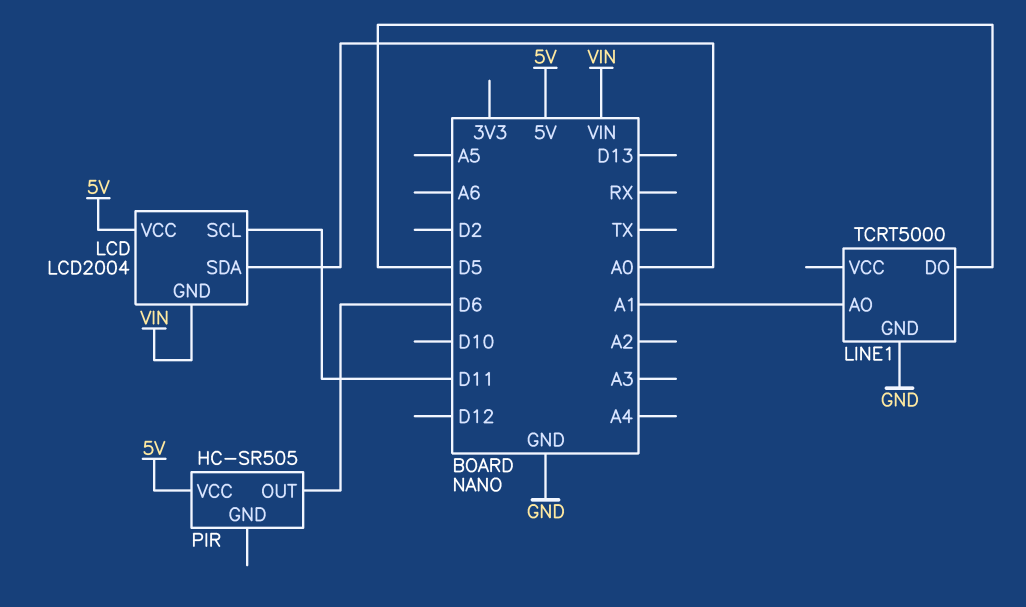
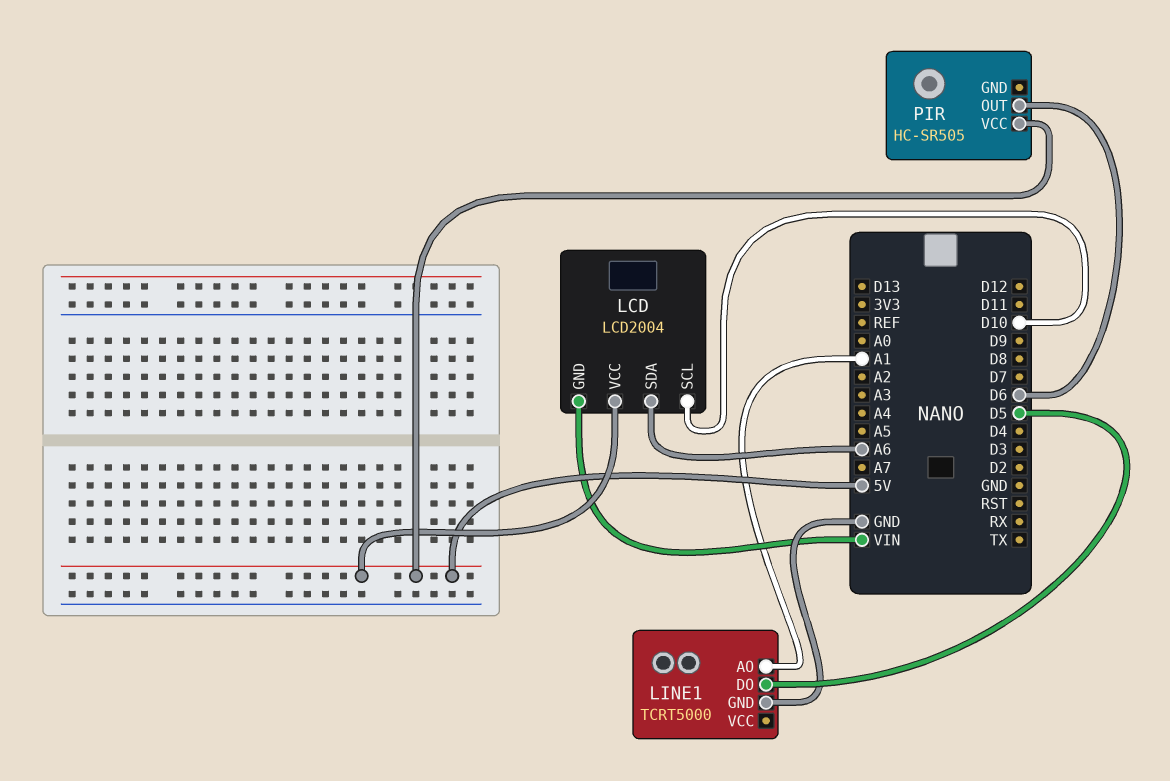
LCD pin SCL: D11 -> D10
LCD pin SDA: A0 -> A6

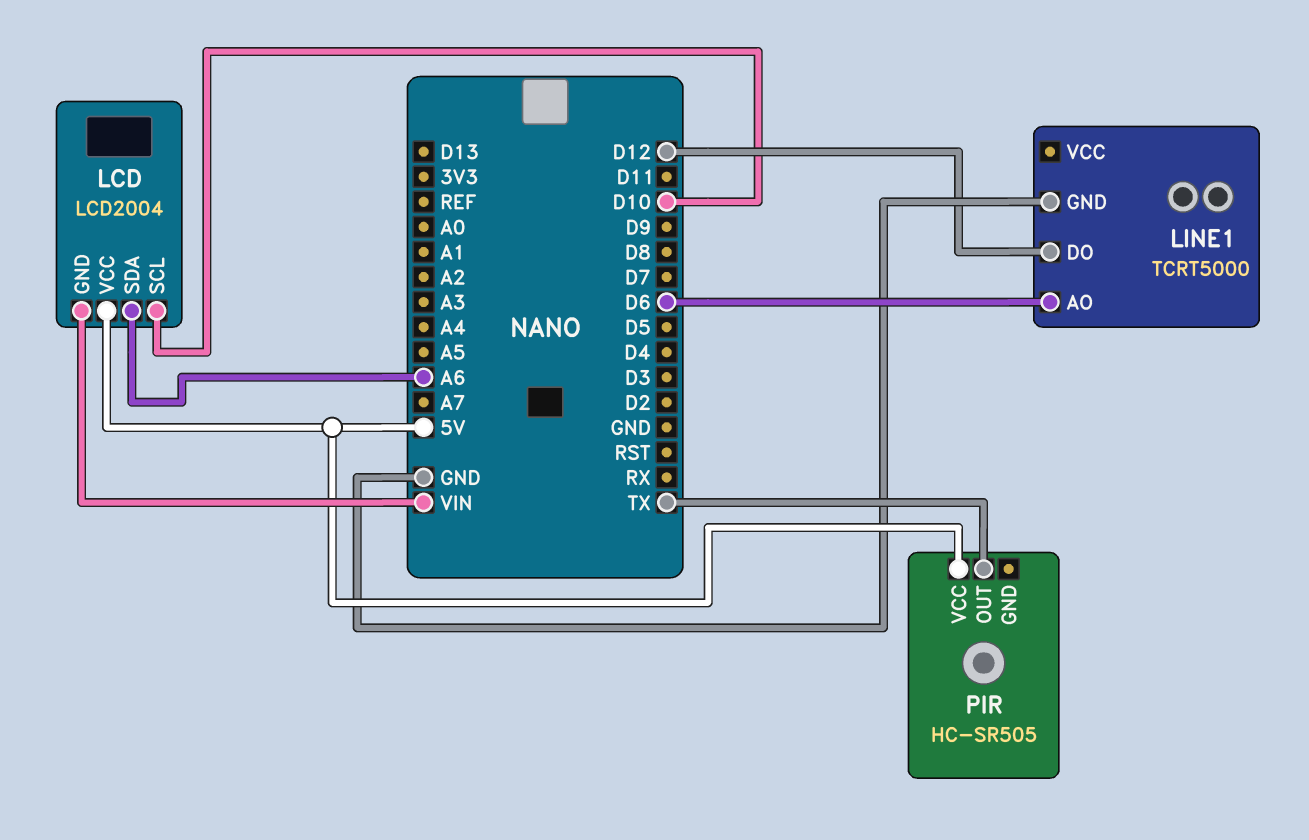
LINE1 pin AO: A1 -> D6
LINE1 pin DO: D5 -> D12
PIR pin OUT: D6 -> TX

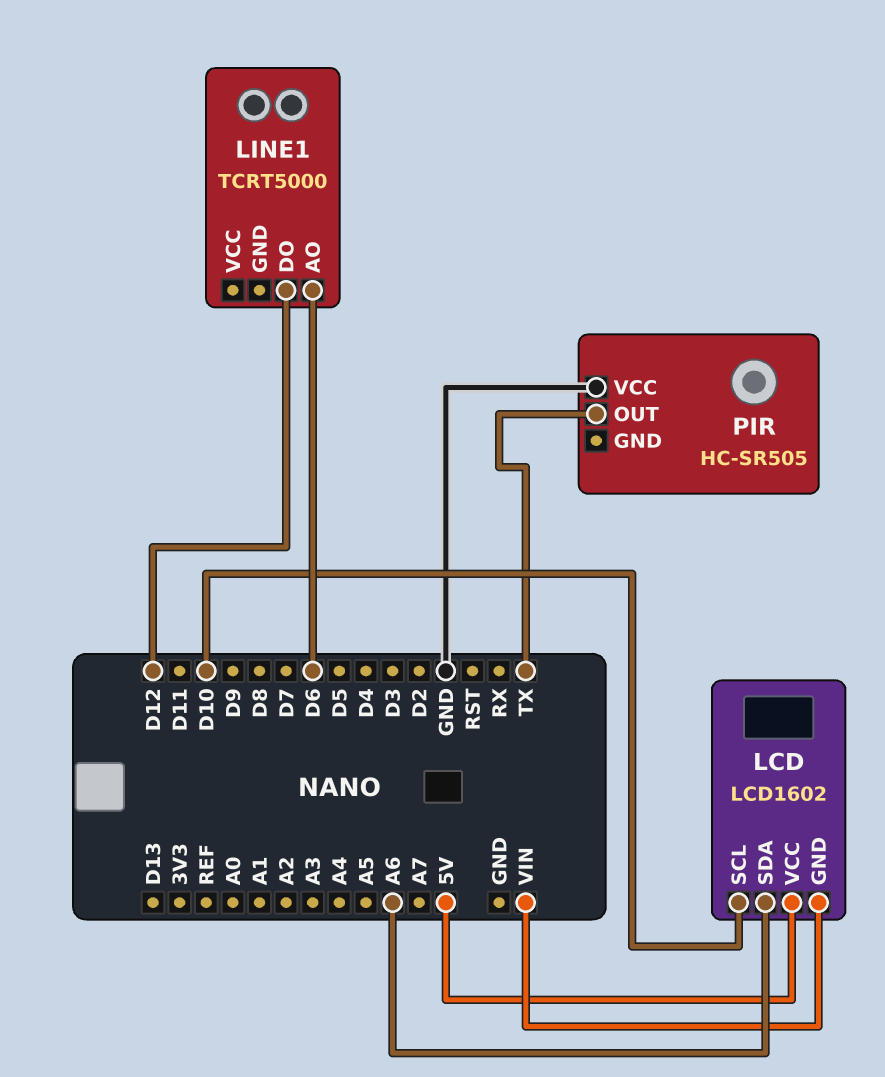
LCD: LCD2004 -> LCD1602
LINE1 pin GND: GND -> none
PIR pin VCC: 5V -> GND

